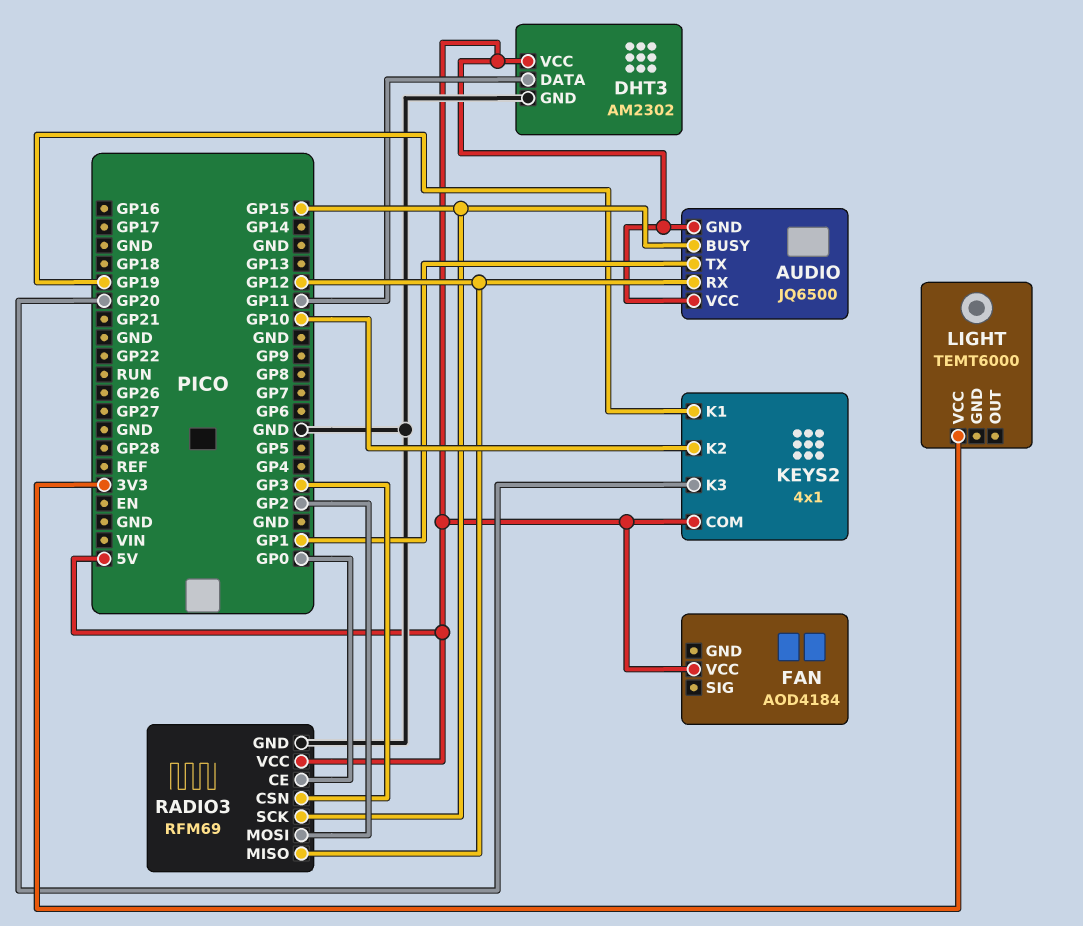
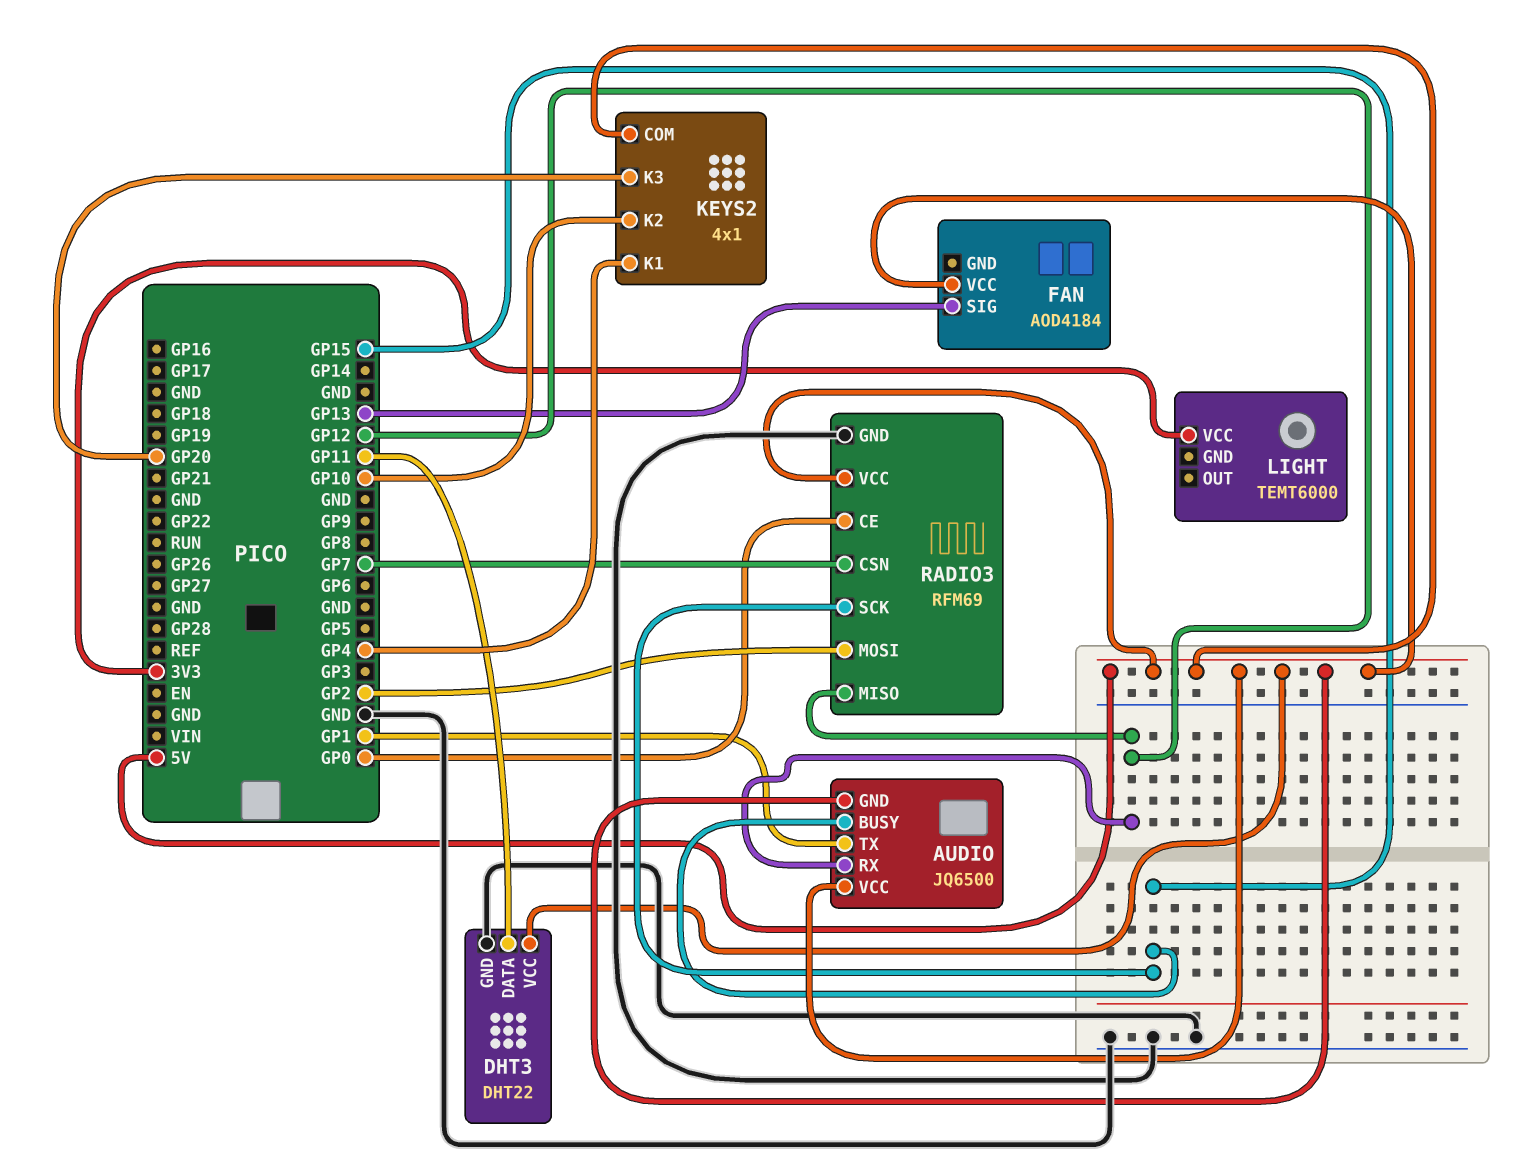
DHT3: AM2302 -> DHT22
FAN pin SIG: none -> GP13
KEYS2 pin K1: GP19 -> GP4
RADIO3 pin CSN: GP3 -> GP7

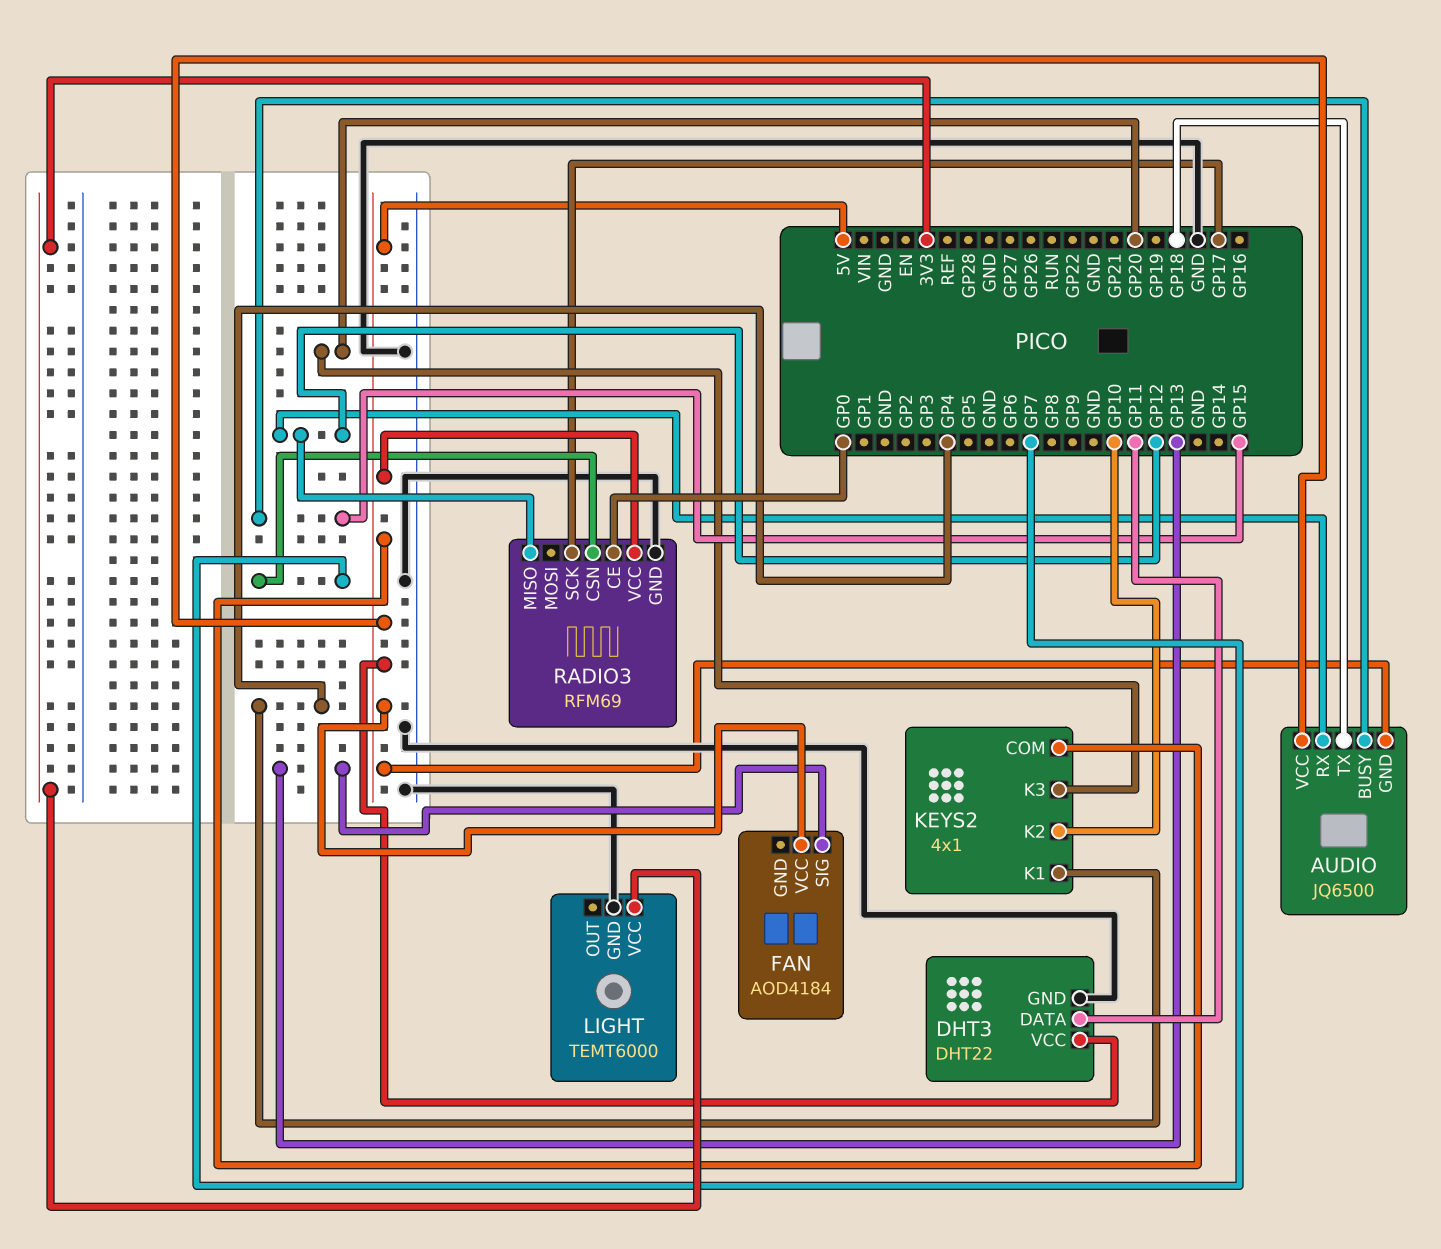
AUDIO pin TX: GP1 -> GP18
LIGHT pin GND: none -> GND
RADIO3 pin MOSI: GP2 -> none
RADIO3 pin SCK: GP15 -> GP17

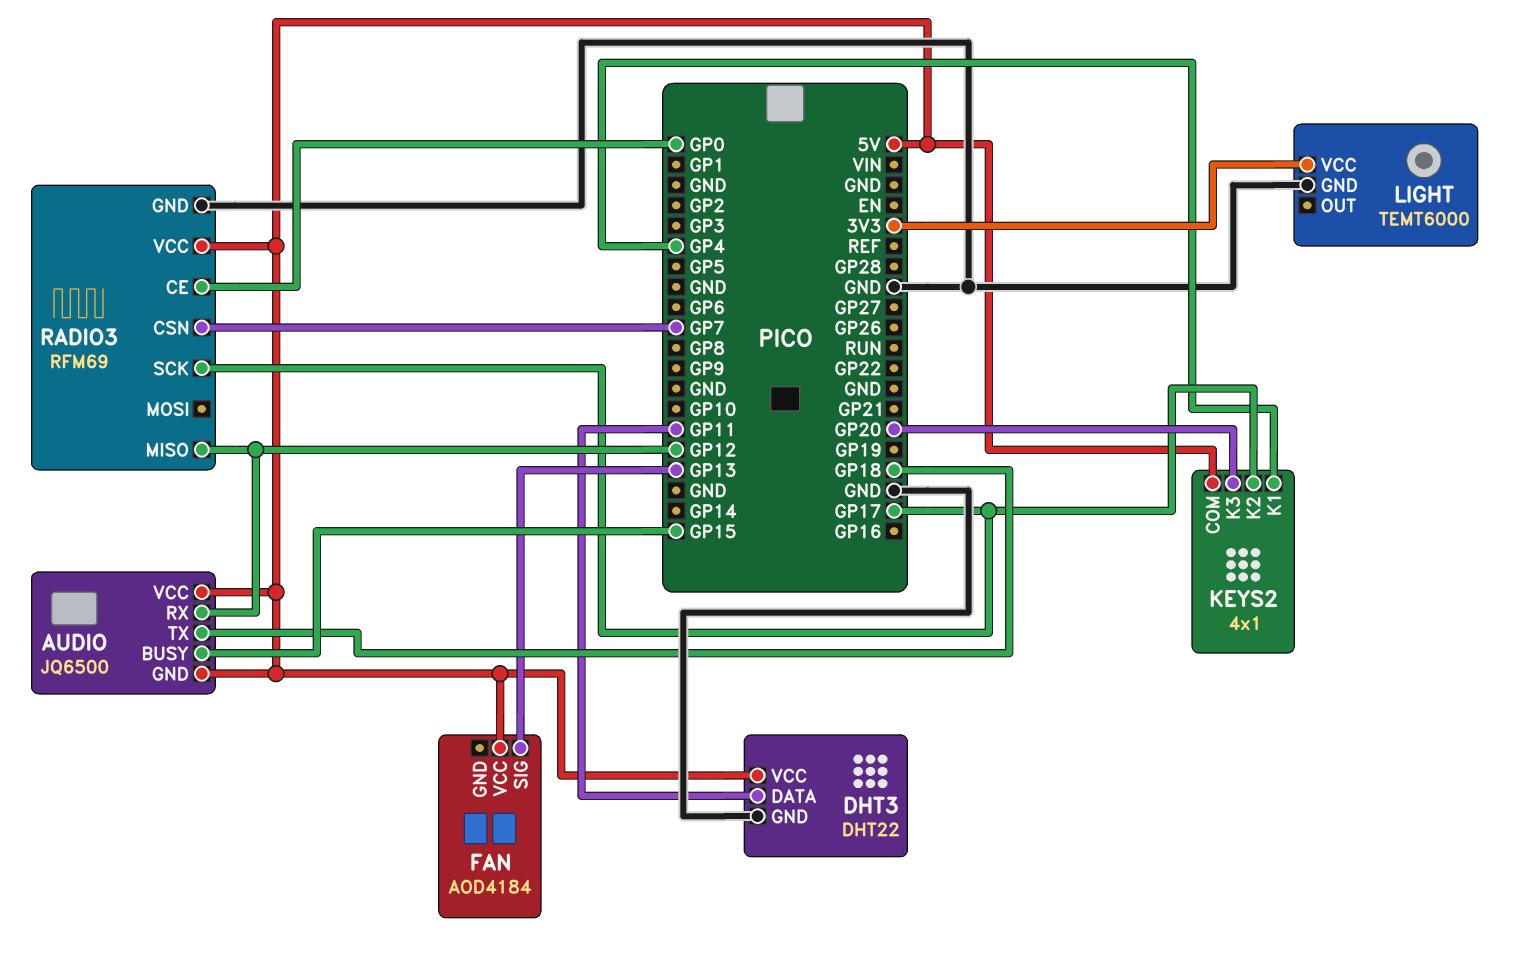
KEYS2 pin K2: GP10 -> GP17

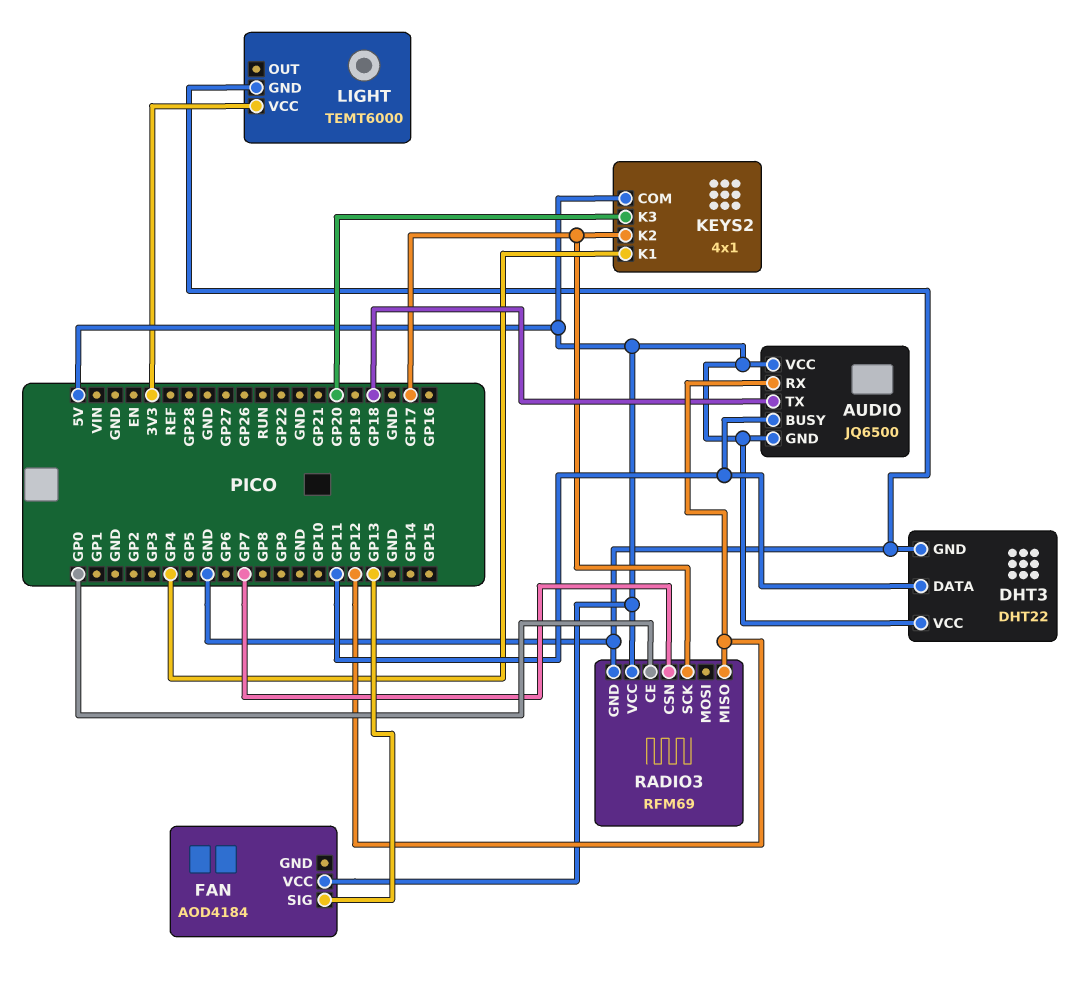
AUDIO pin BUSY: GP15 -> GP11

